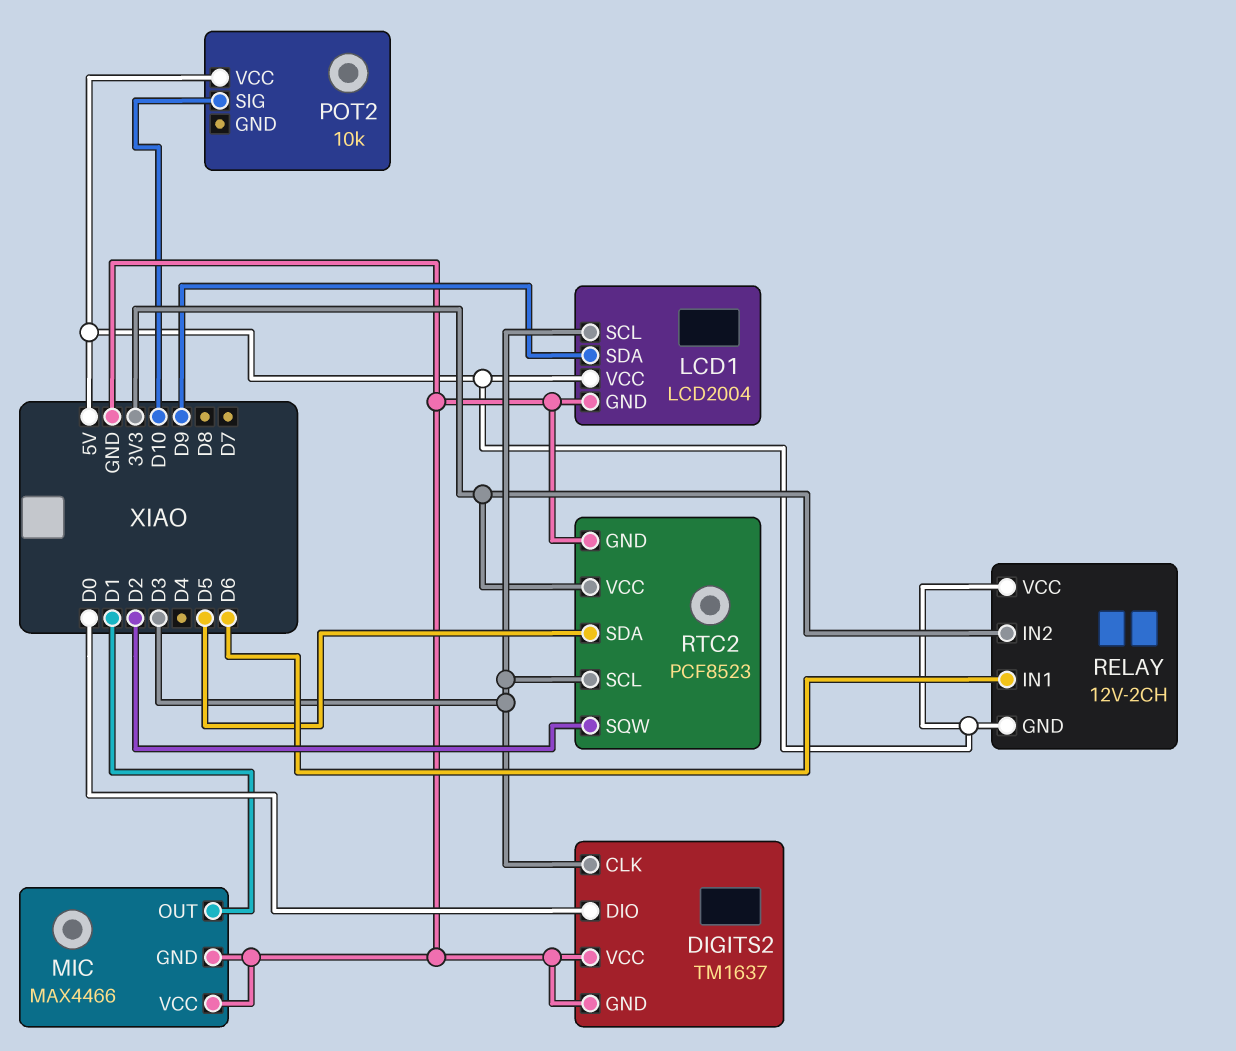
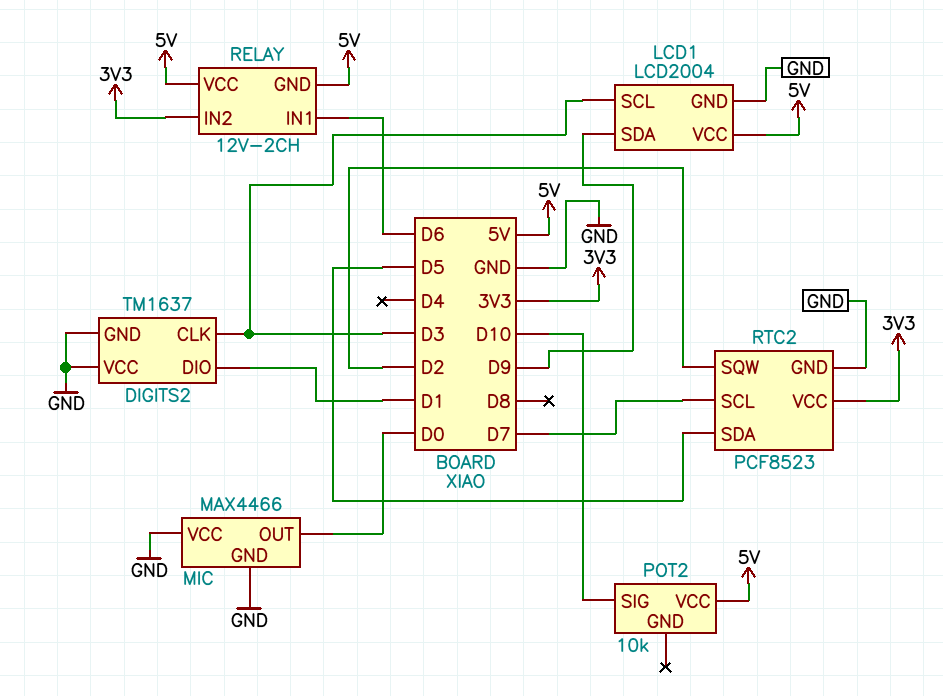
DIGITS2 pin DIO: D0 -> D1
MIC pin OUT: D1 -> D0
RTC2 pin SCL: D3 -> D7

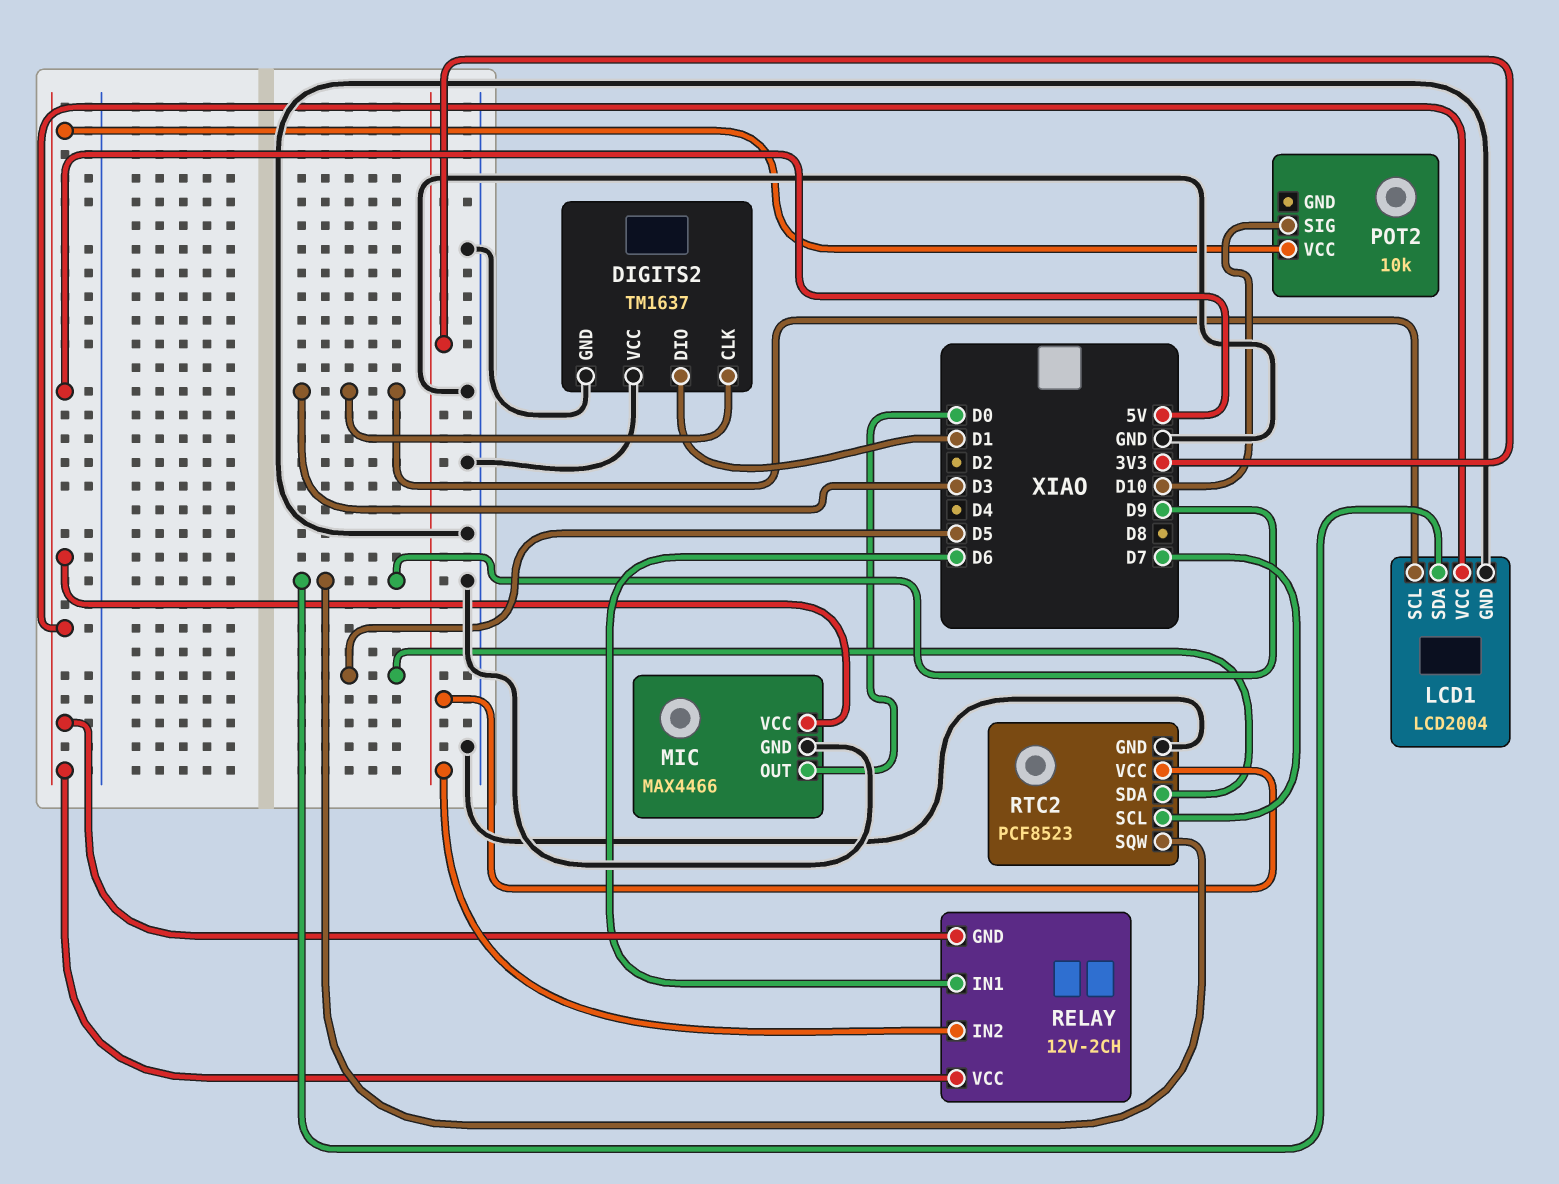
MIC pin VCC: GND -> 5V
RTC2 pin SQW: D2 -> D9

